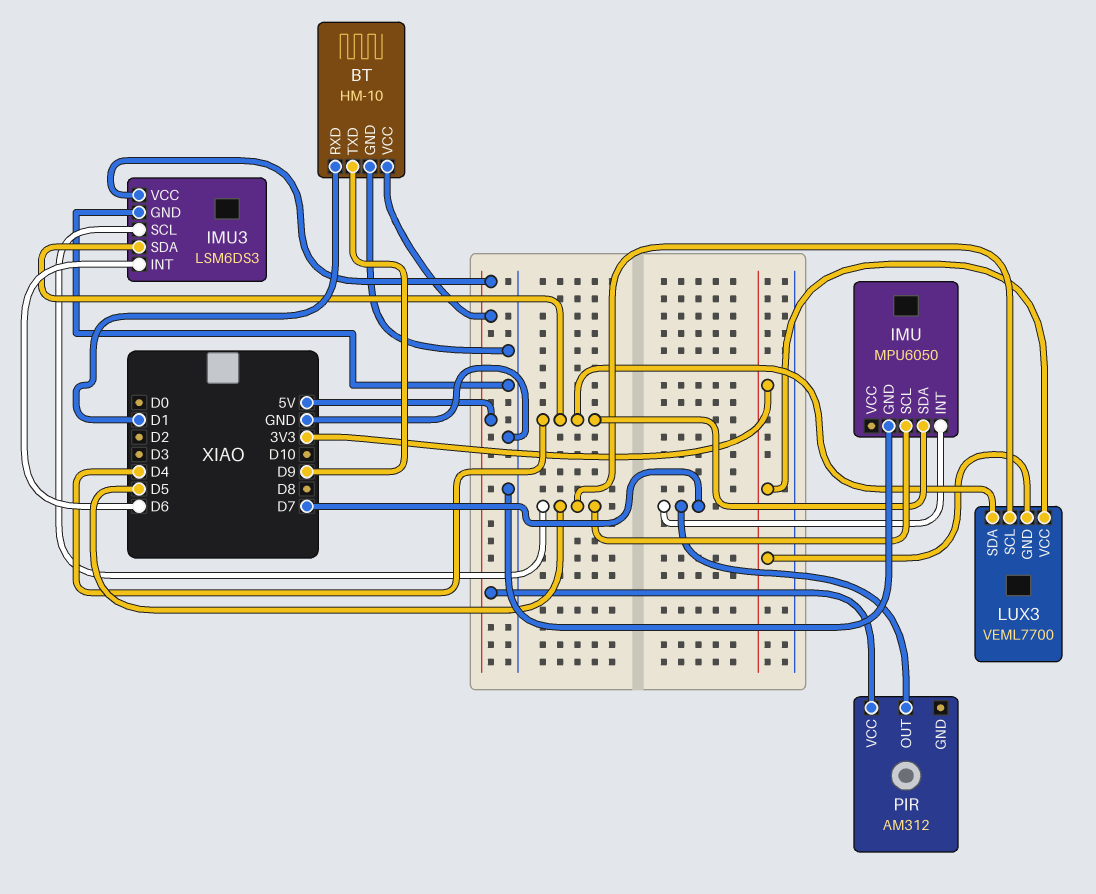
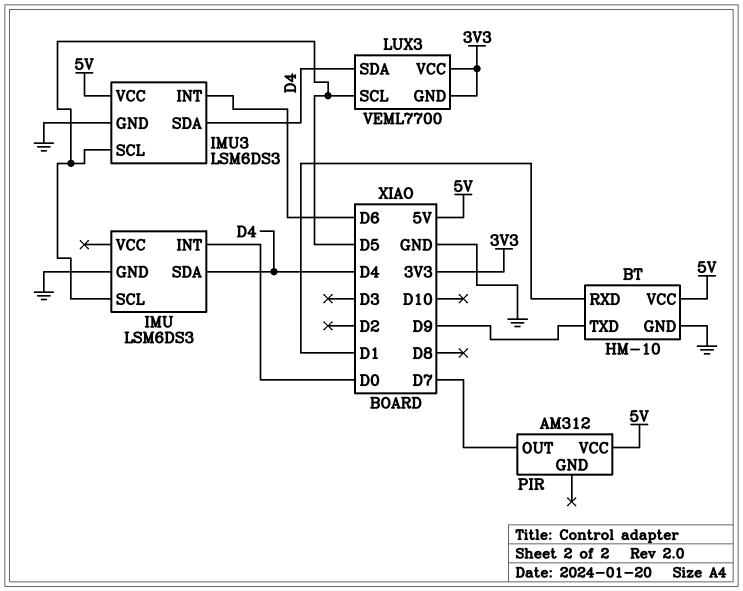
IMU: MPU6050 -> LSM6DS3
IMU pin INT: D7 -> D0

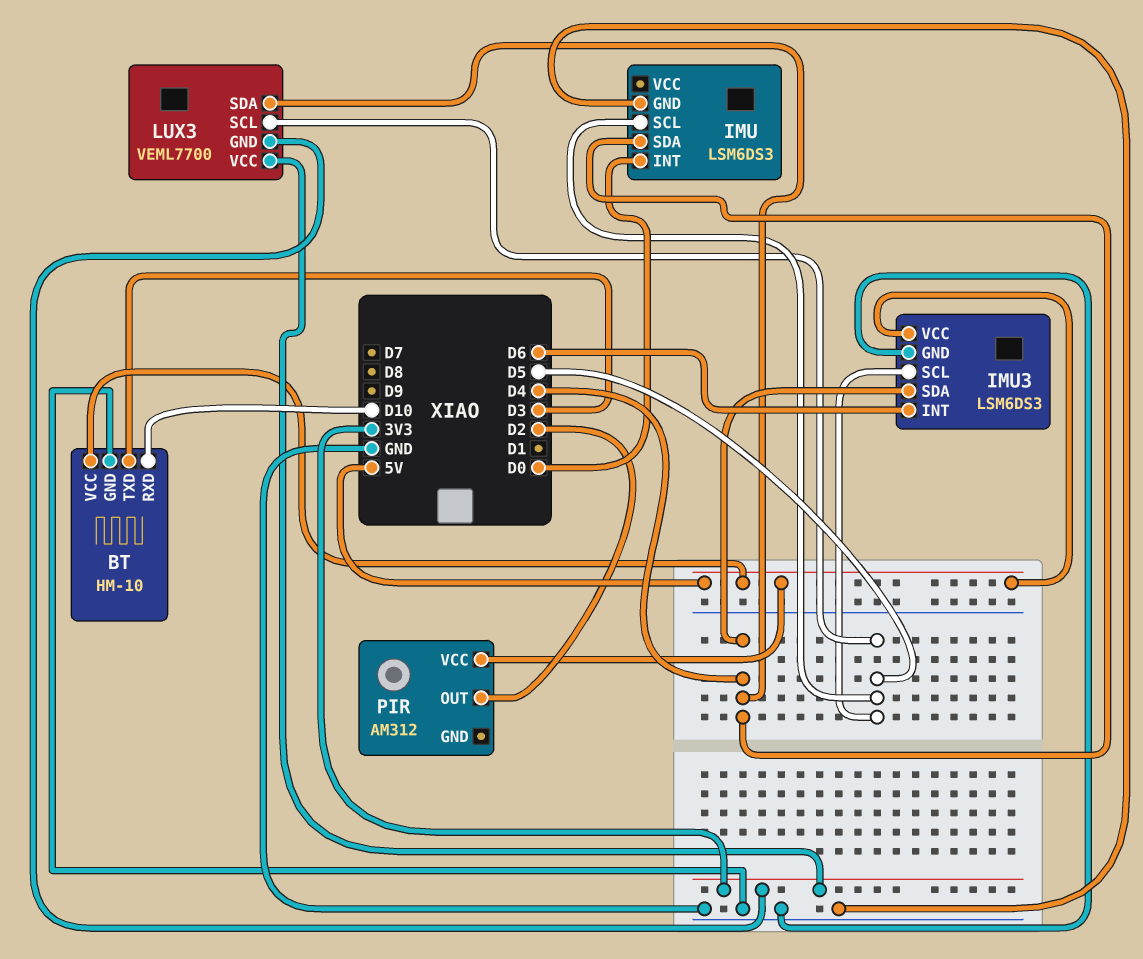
BT pin RXD: D1 -> D10
BT pin TXD: D9 -> D3
PIR pin OUT: D7 -> D2

